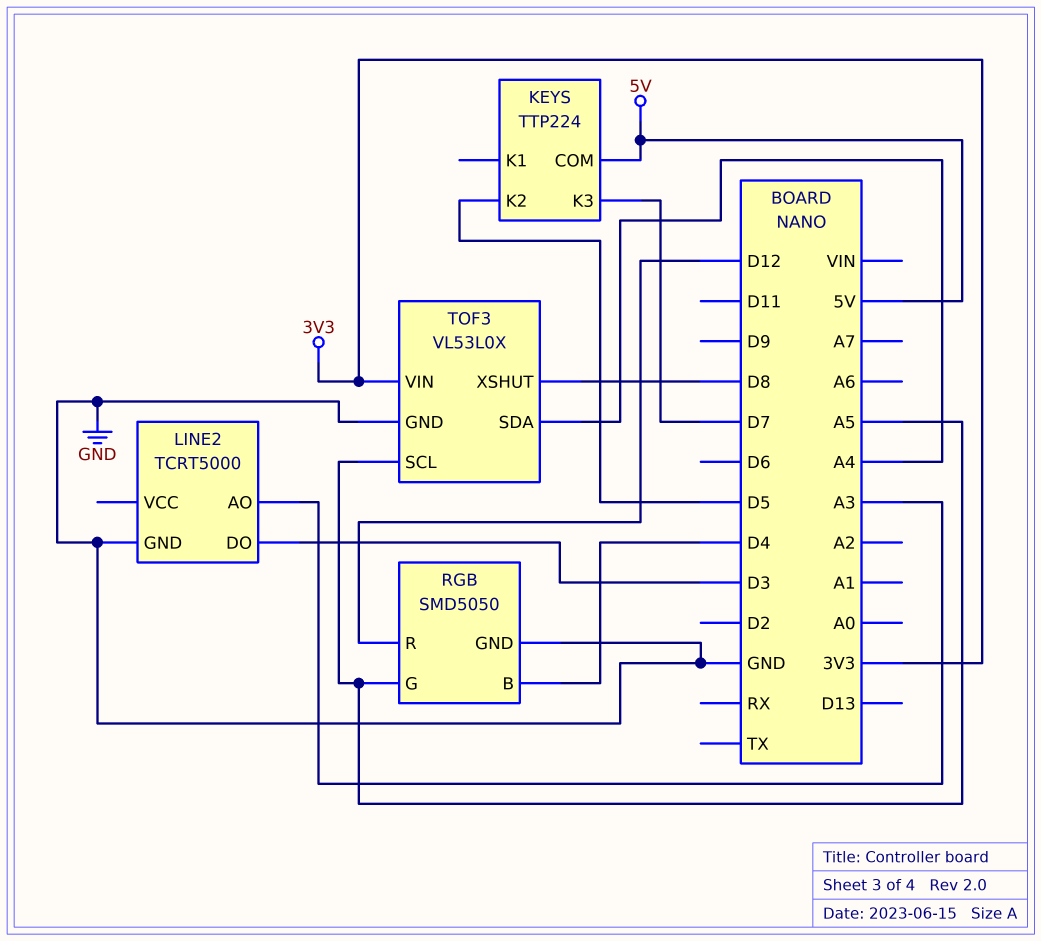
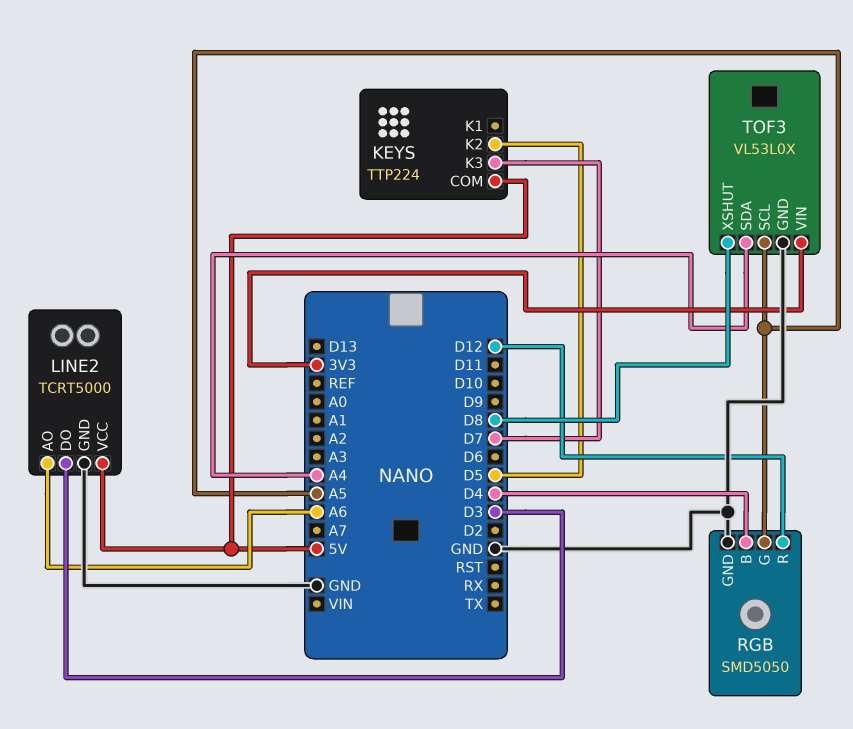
LINE2 pin AO: A3 -> A6
LINE2 pin VCC: none -> 5V

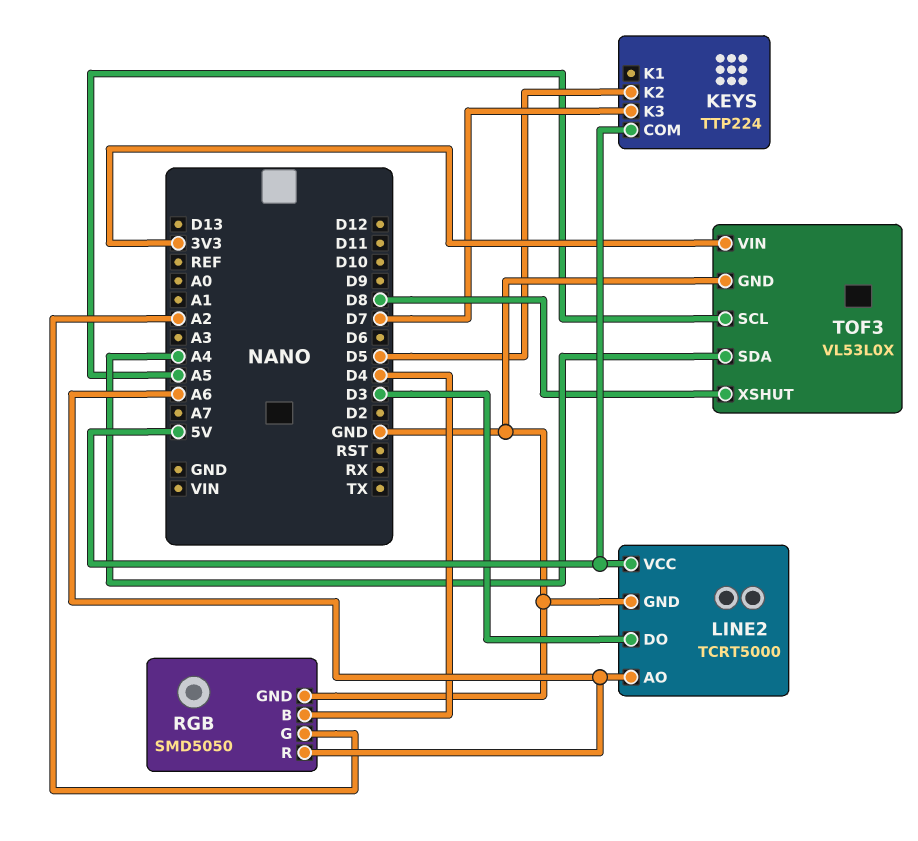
RGB pin G: A5 -> A2
RGB pin R: D12 -> A6

